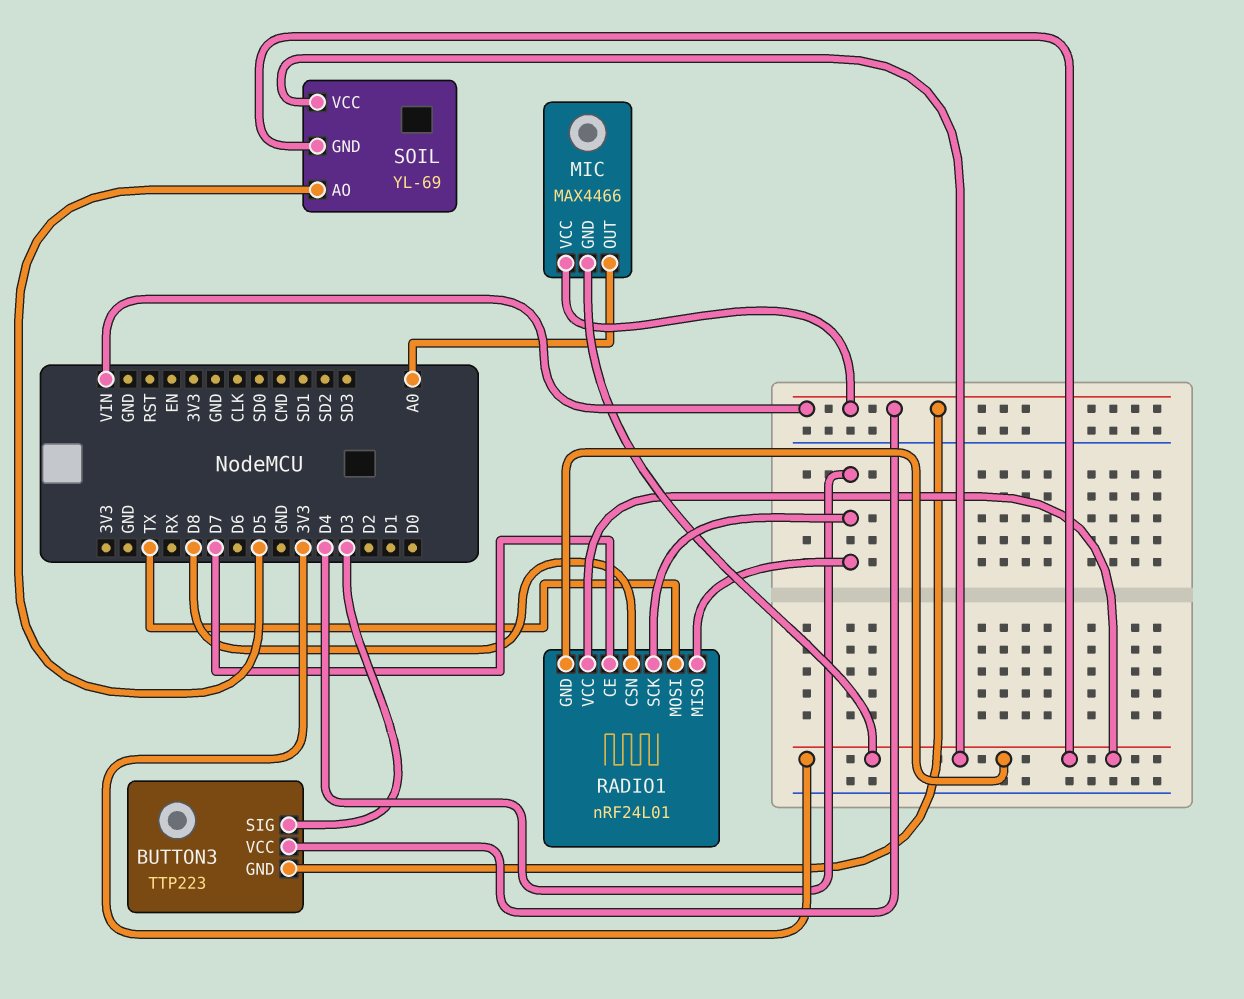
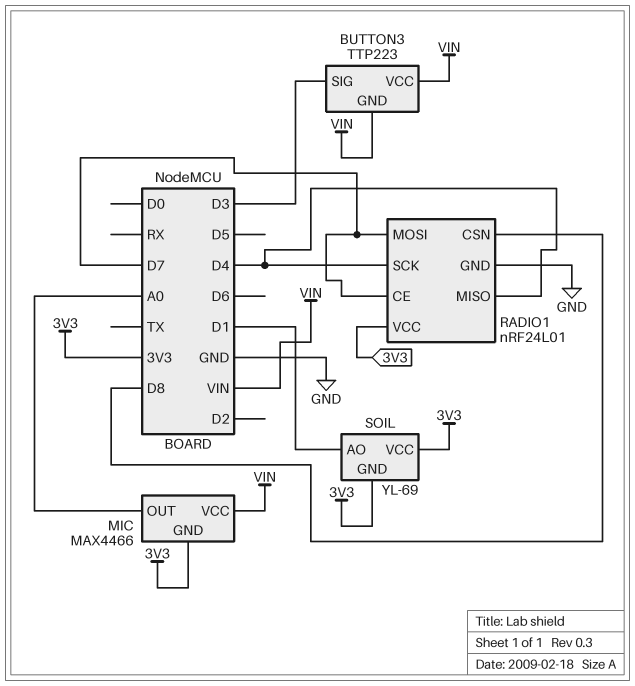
RADIO1 pin GND: 3V3 -> GND
RADIO1 pin MOSI: TX -> D7
SOIL pin AO: D5 -> D1

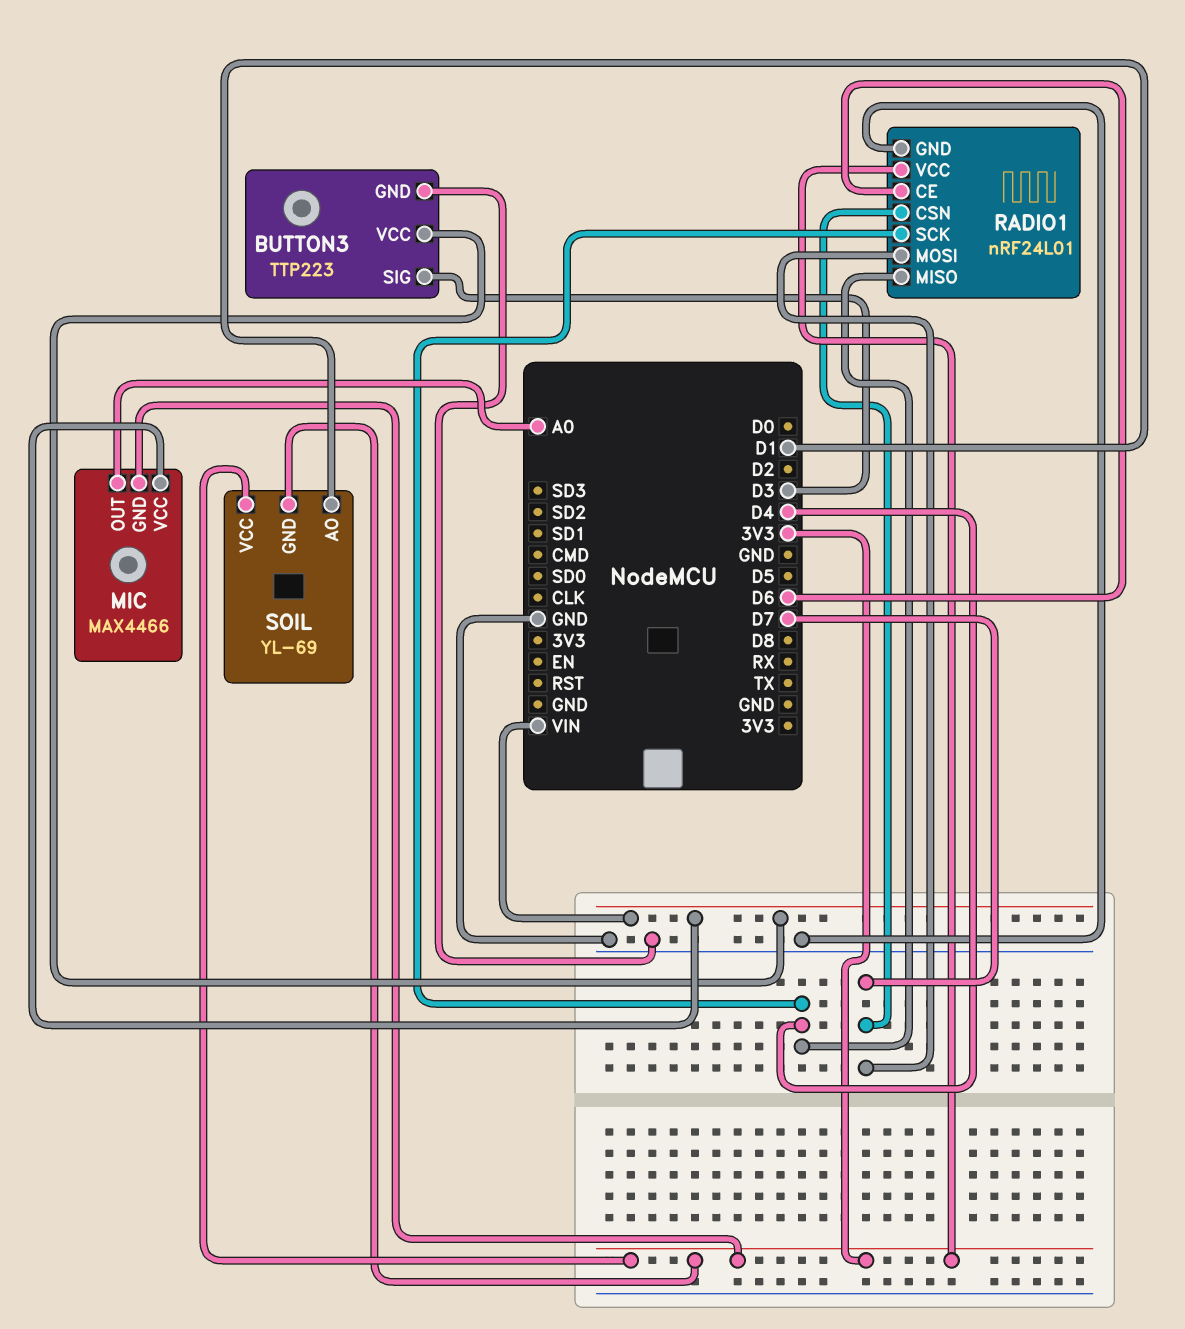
BUTTON3 pin GND: VIN -> GND
RADIO1 pin CE: D7 -> D6
RADIO1 pin CSN: D8 -> D7

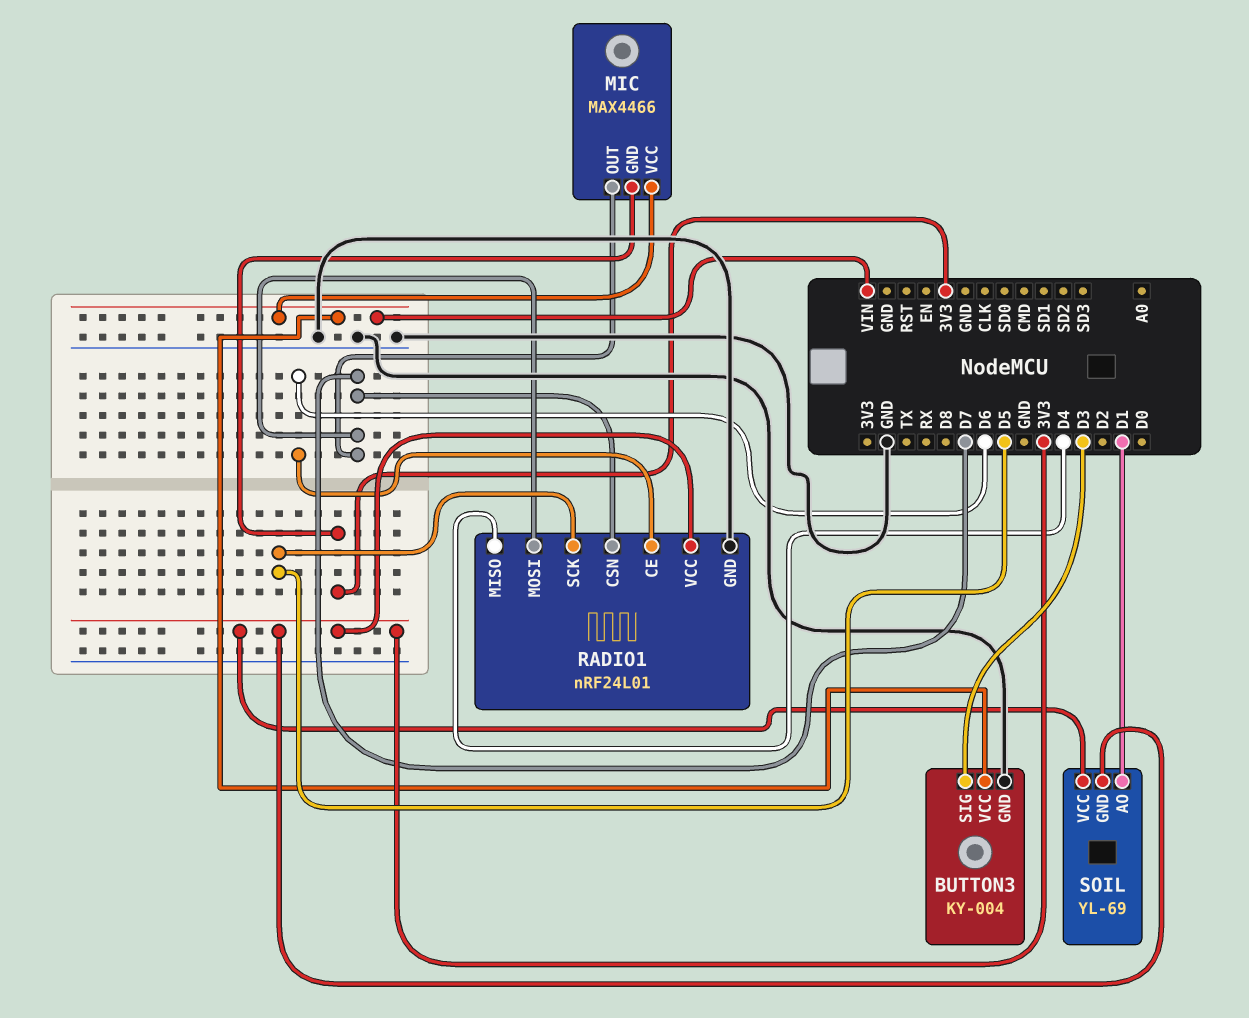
BUTTON3: TTP223 -> KY-004
MIC pin OUT: A0 -> D7
RADIO1 pin SCK: D4 -> D5

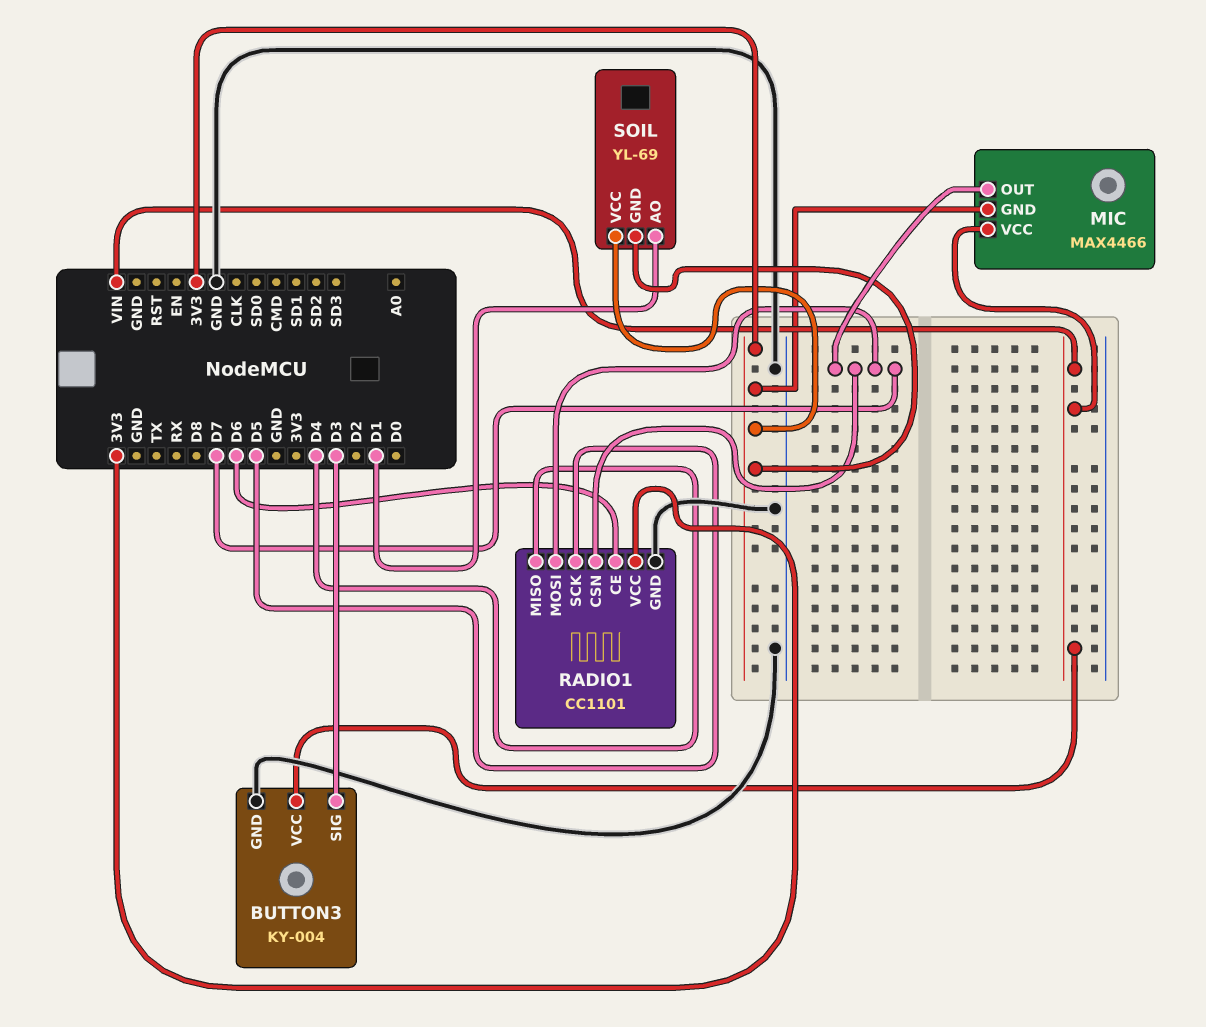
RADIO1: nRF24L01 -> CC1101

